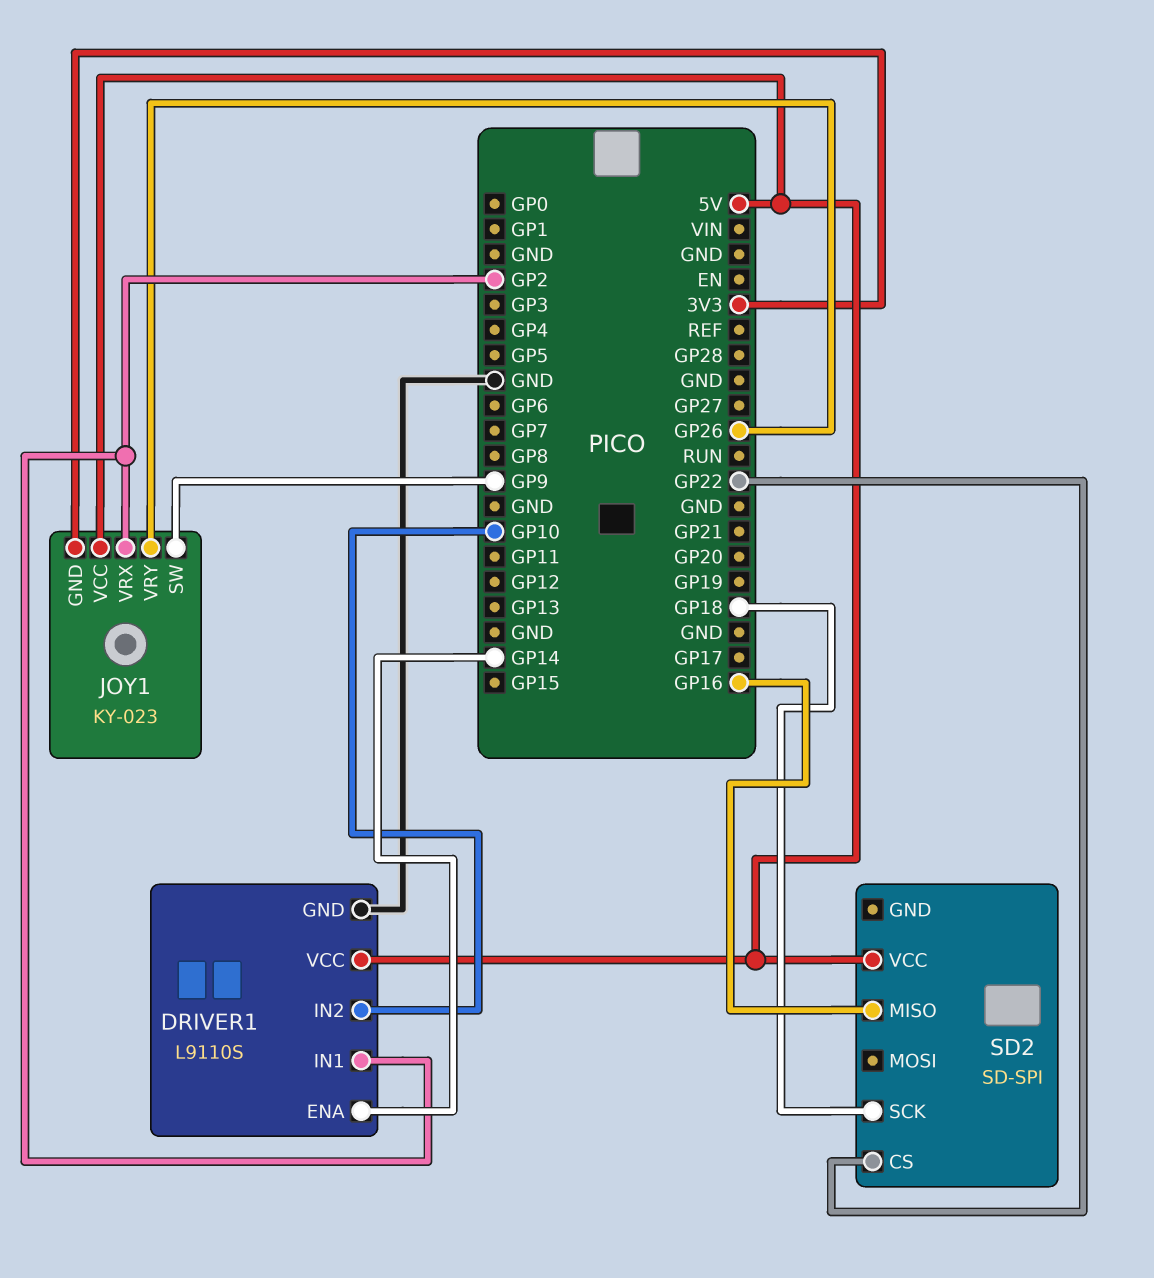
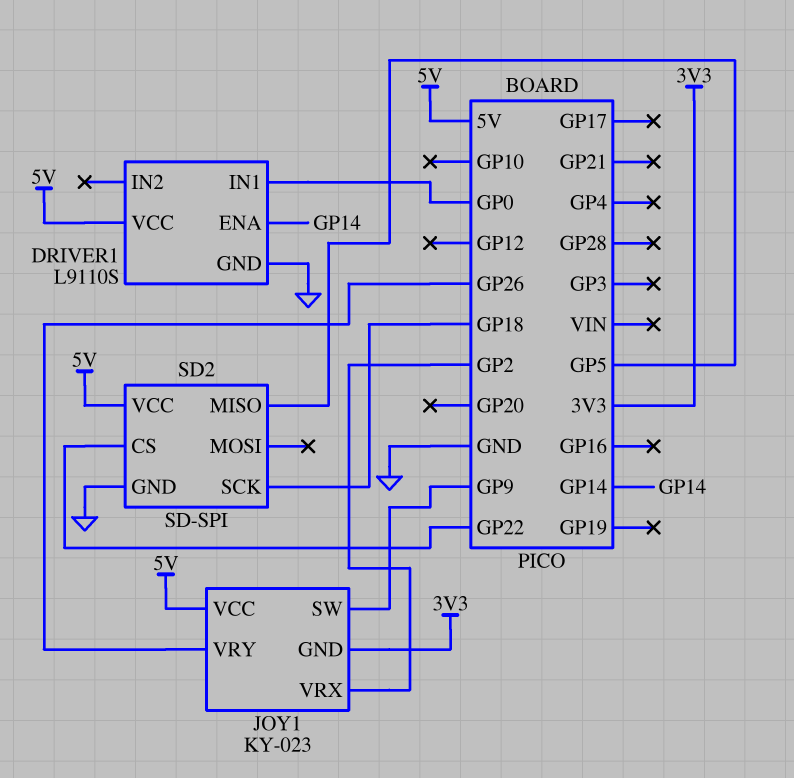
DRIVER1 pin IN1: GP2 -> GP0
DRIVER1 pin IN2: GP10 -> none
SD2 pin GND: none -> GND
SD2 pin MISO: GP16 -> GP5

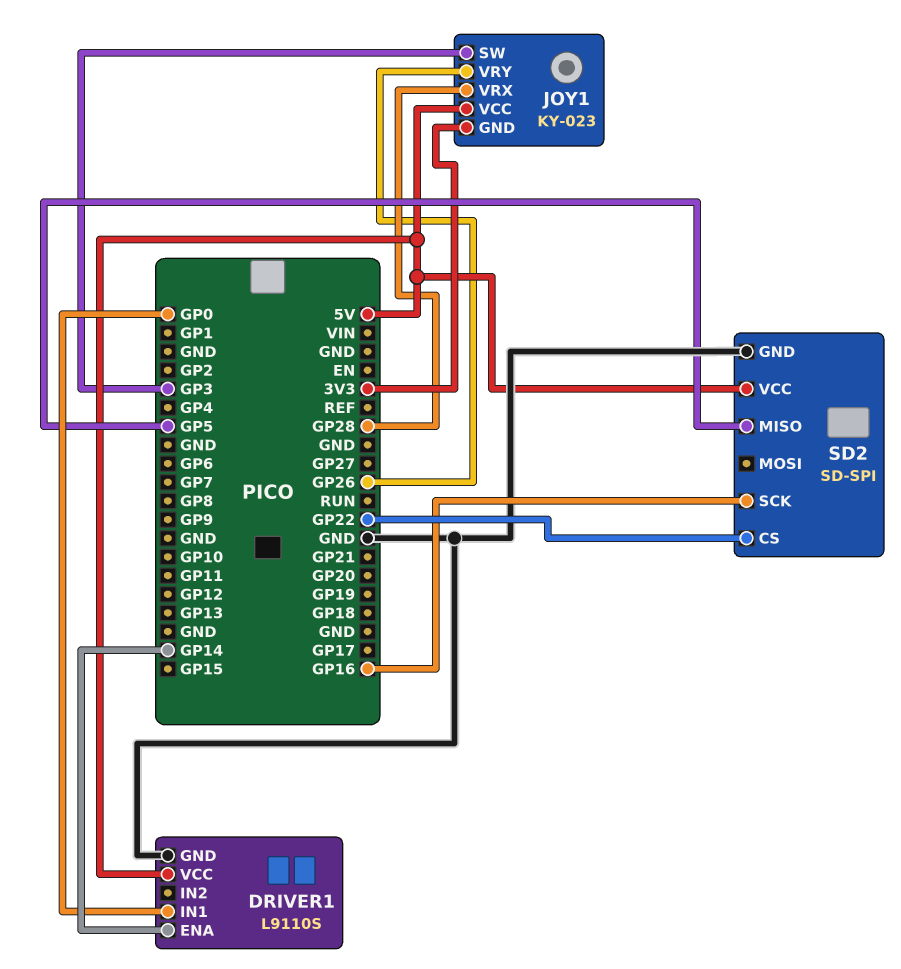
JOY1 pin SW: GP9 -> GP3
JOY1 pin VRX: GP2 -> GP28
SD2 pin SCK: GP18 -> GP16

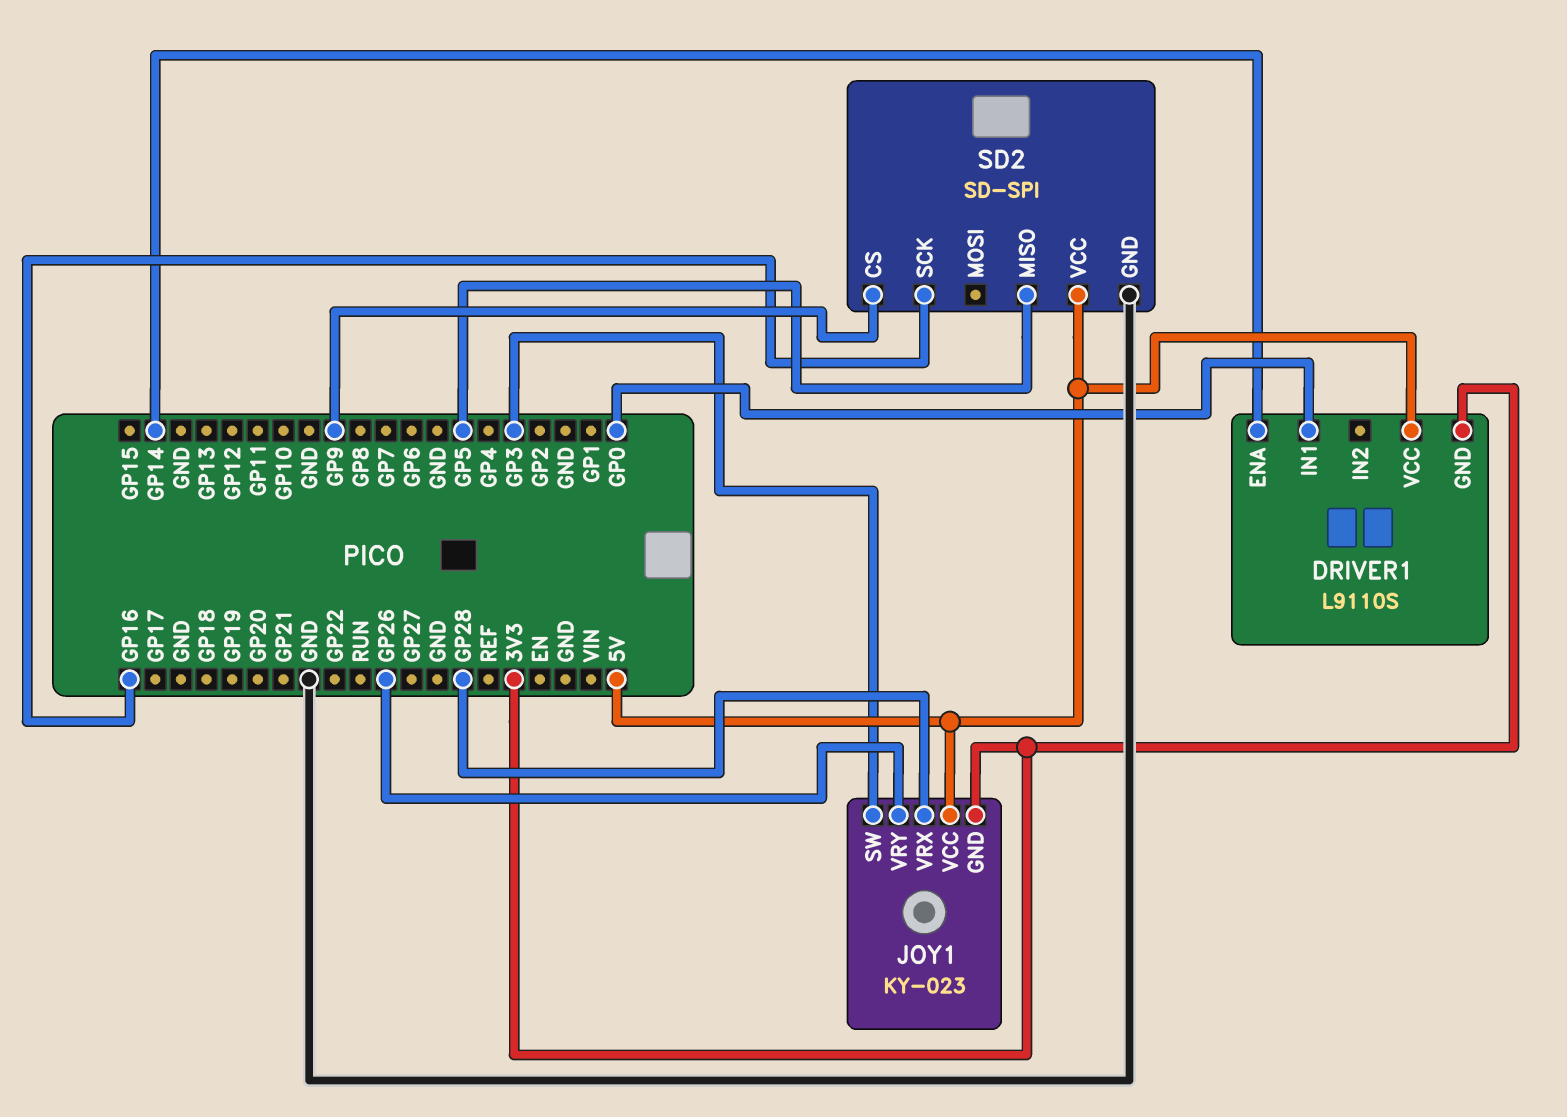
DRIVER1 pin GND: GND -> 3V3
SD2 pin CS: GP22 -> GP9

